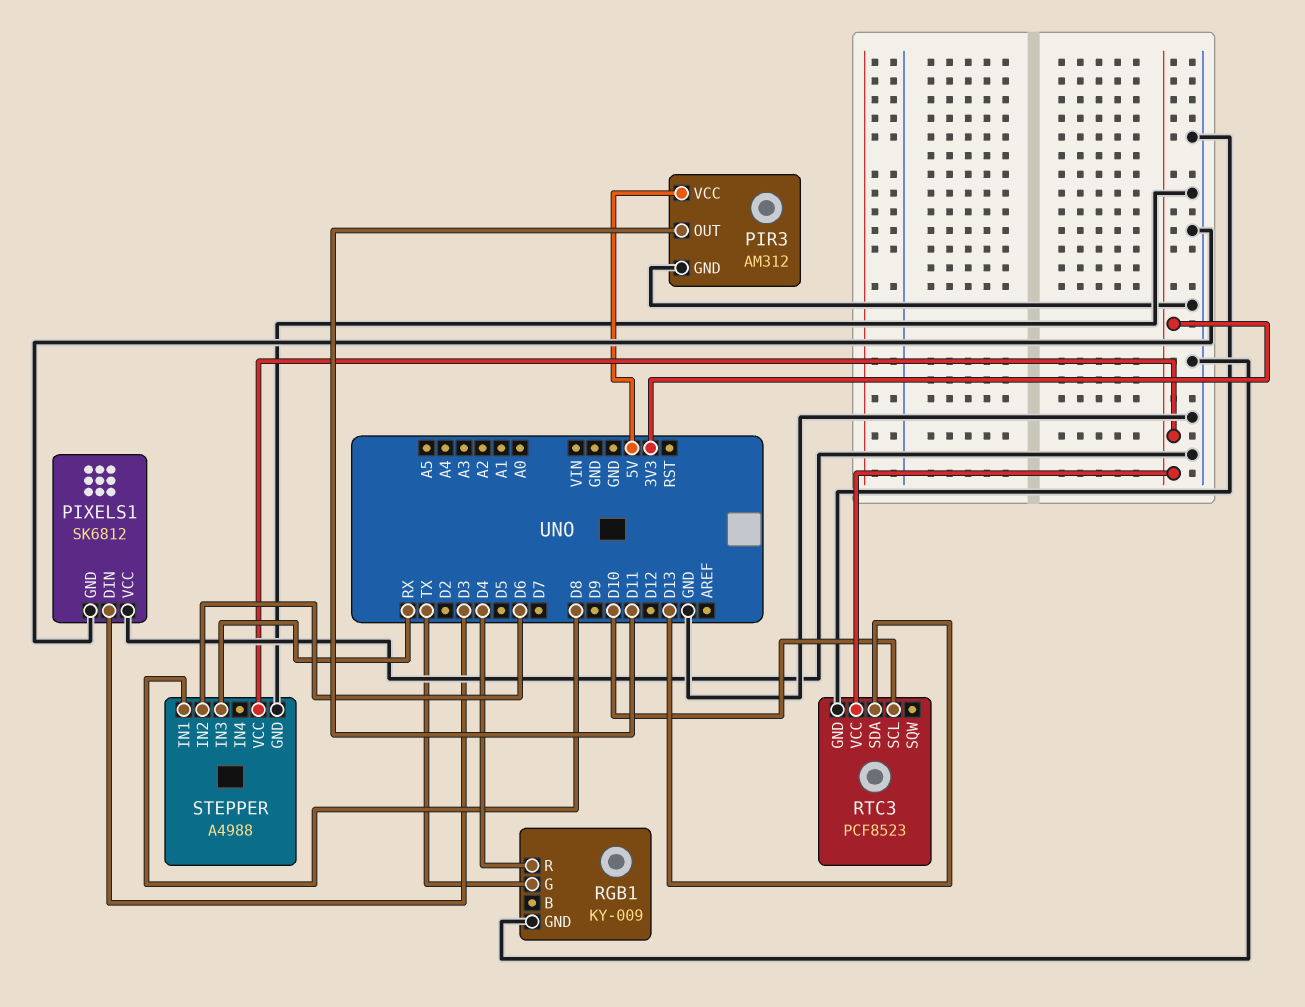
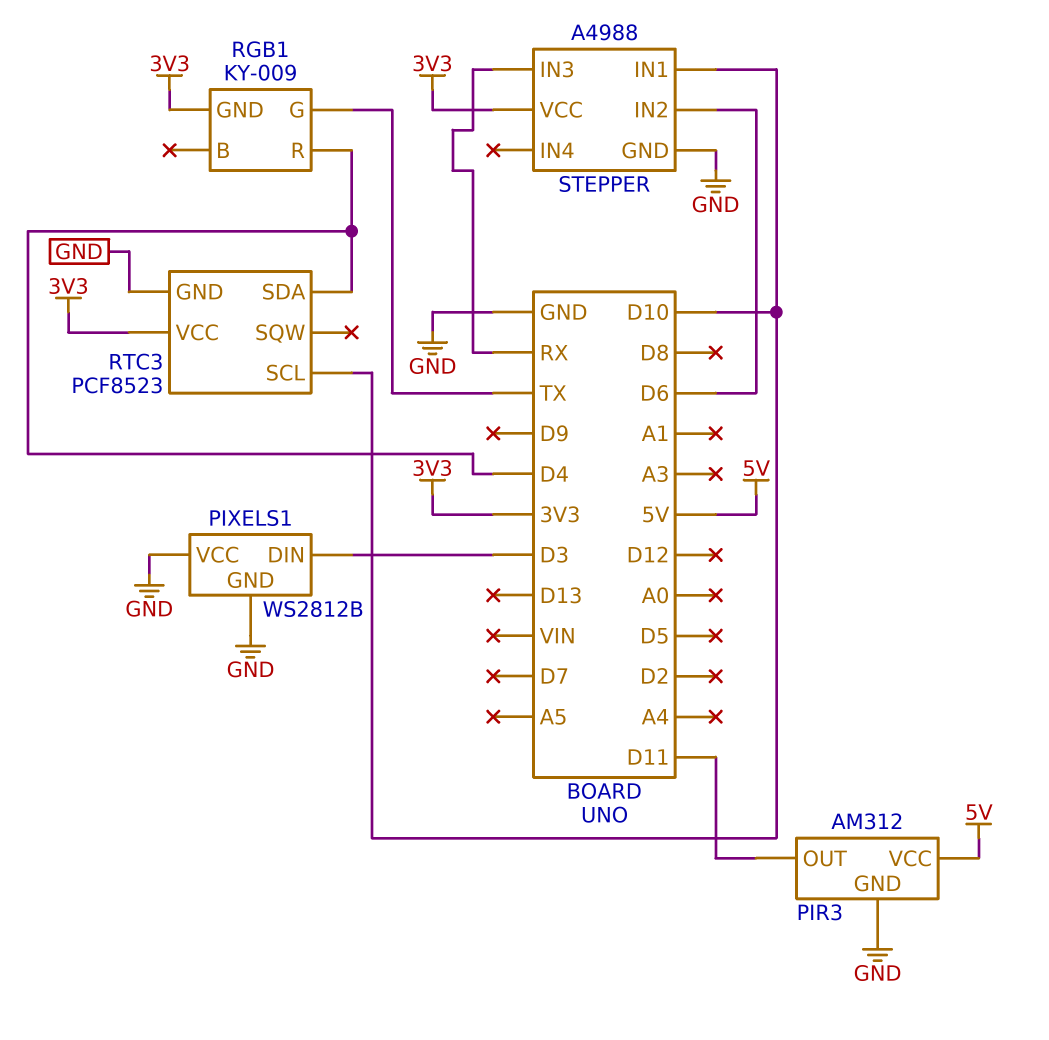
PIXELS1: SK6812 -> WS2812B
RGB1 pin GND: GND -> 3V3
RTC3 pin SDA: D13 -> D4
STEPPER pin IN1: D8 -> D10

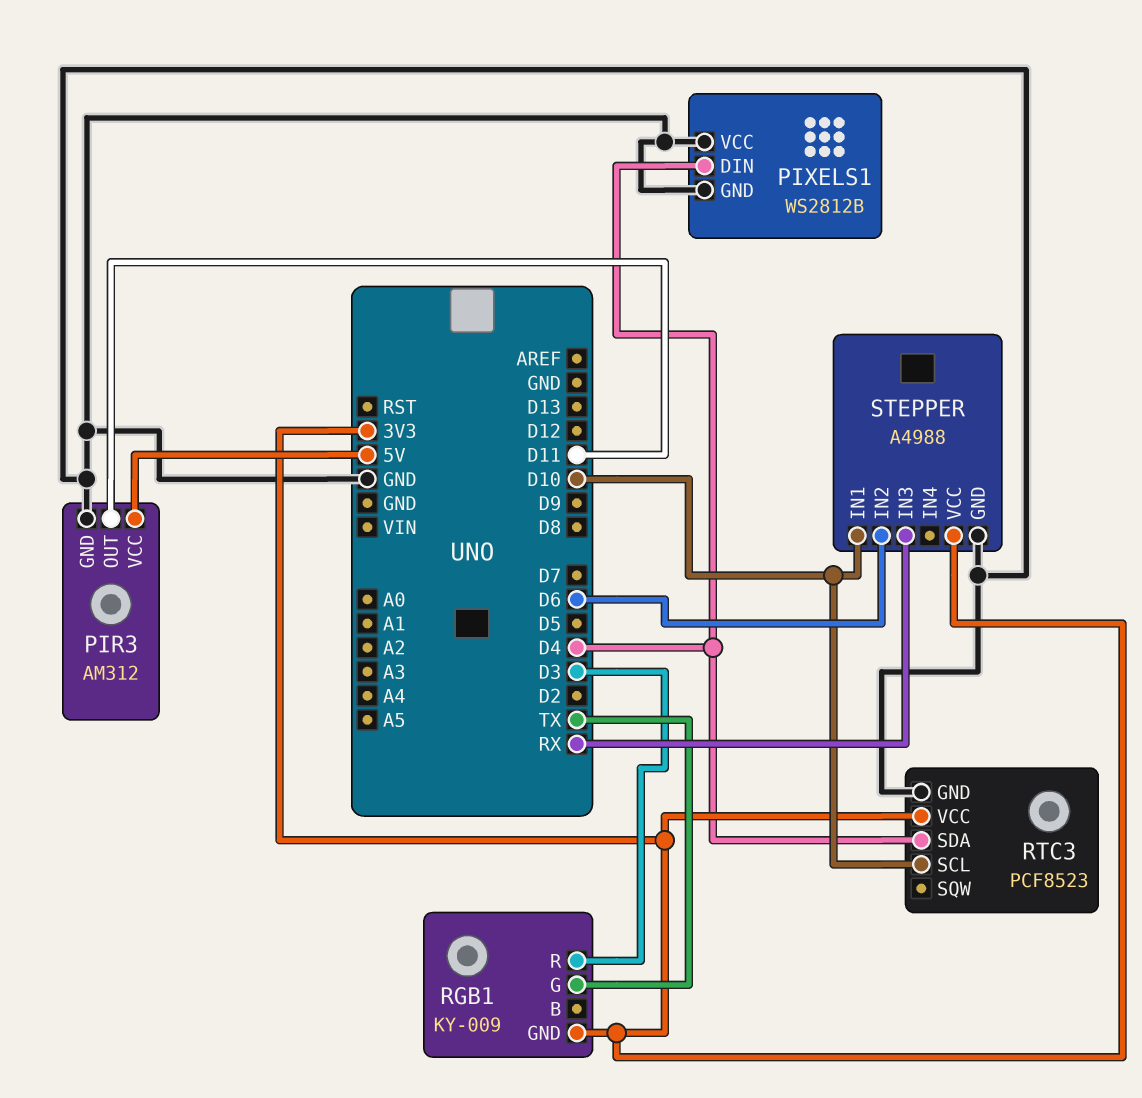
PIXELS1 pin DIN: D3 -> D4
RGB1 pin R: D4 -> D3

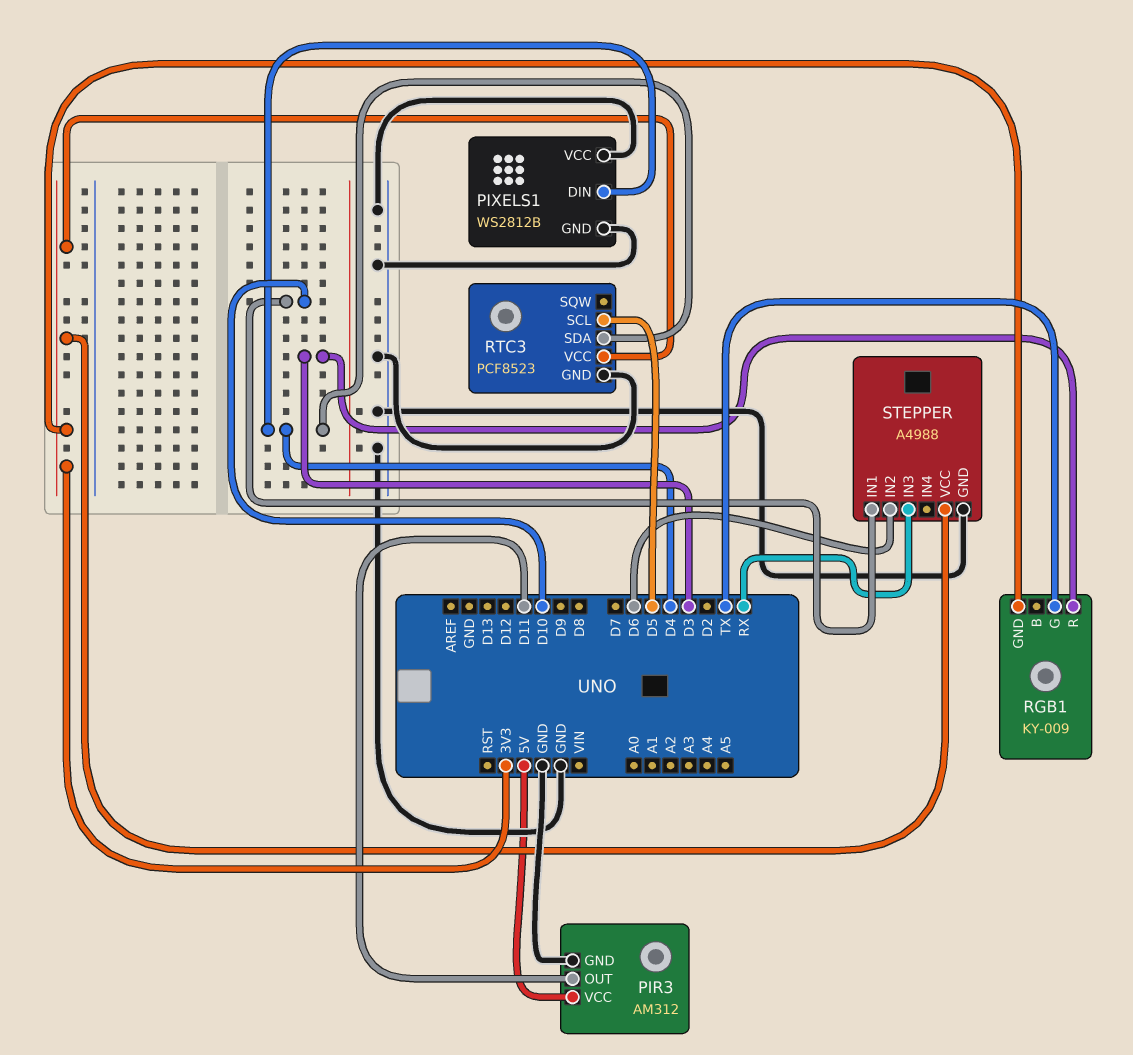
RTC3 pin SCL: D10 -> D5

